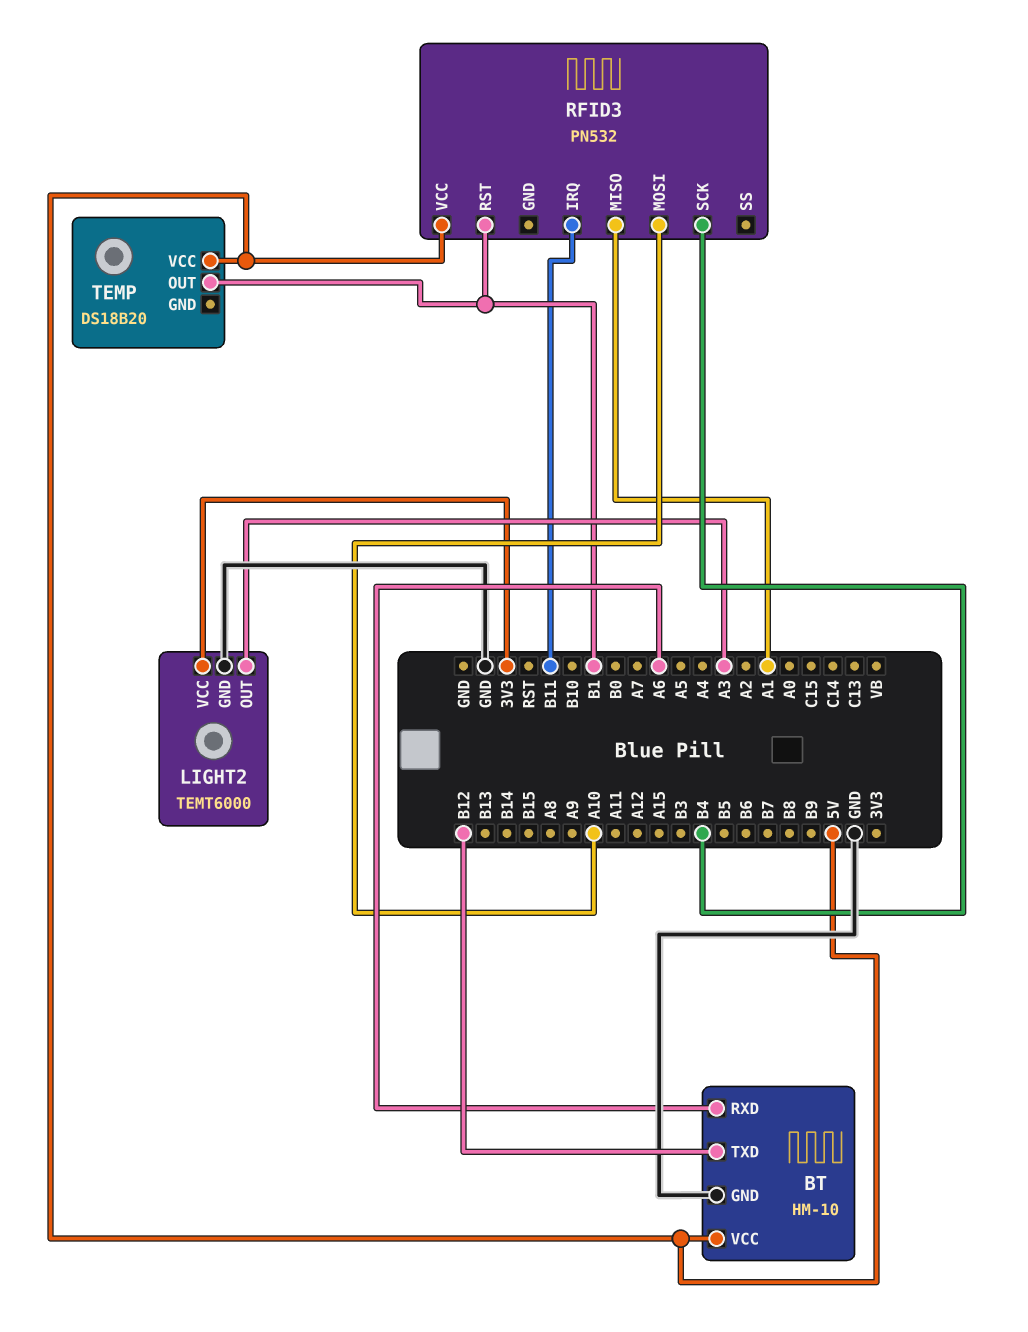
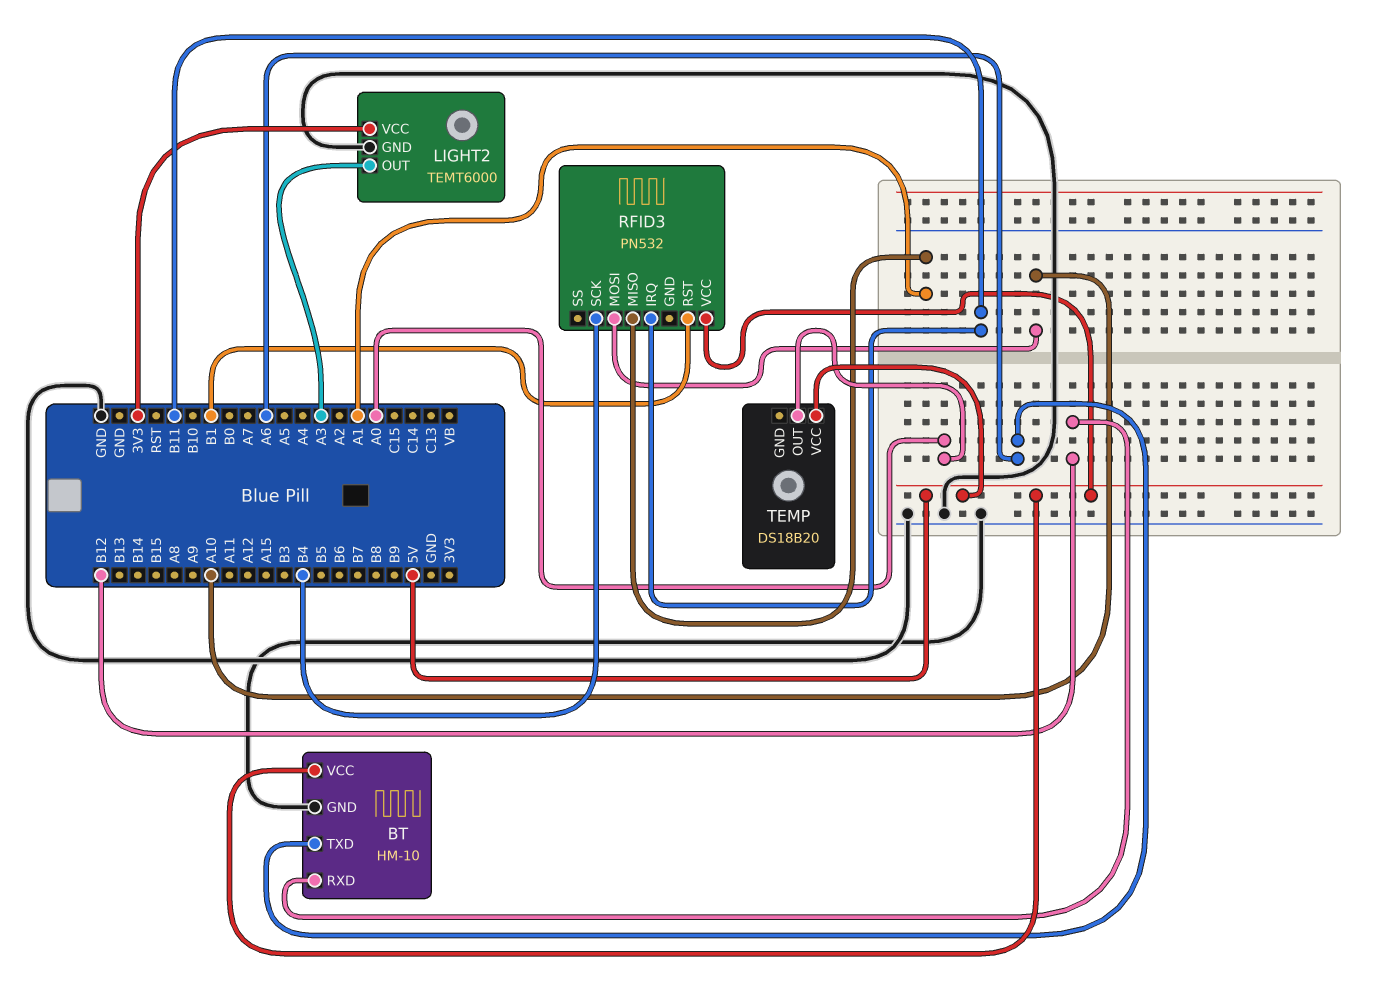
BT pin RXD: A6 -> B12
BT pin TXD: B12 -> A6
TEMP pin OUT: B1 -> A0

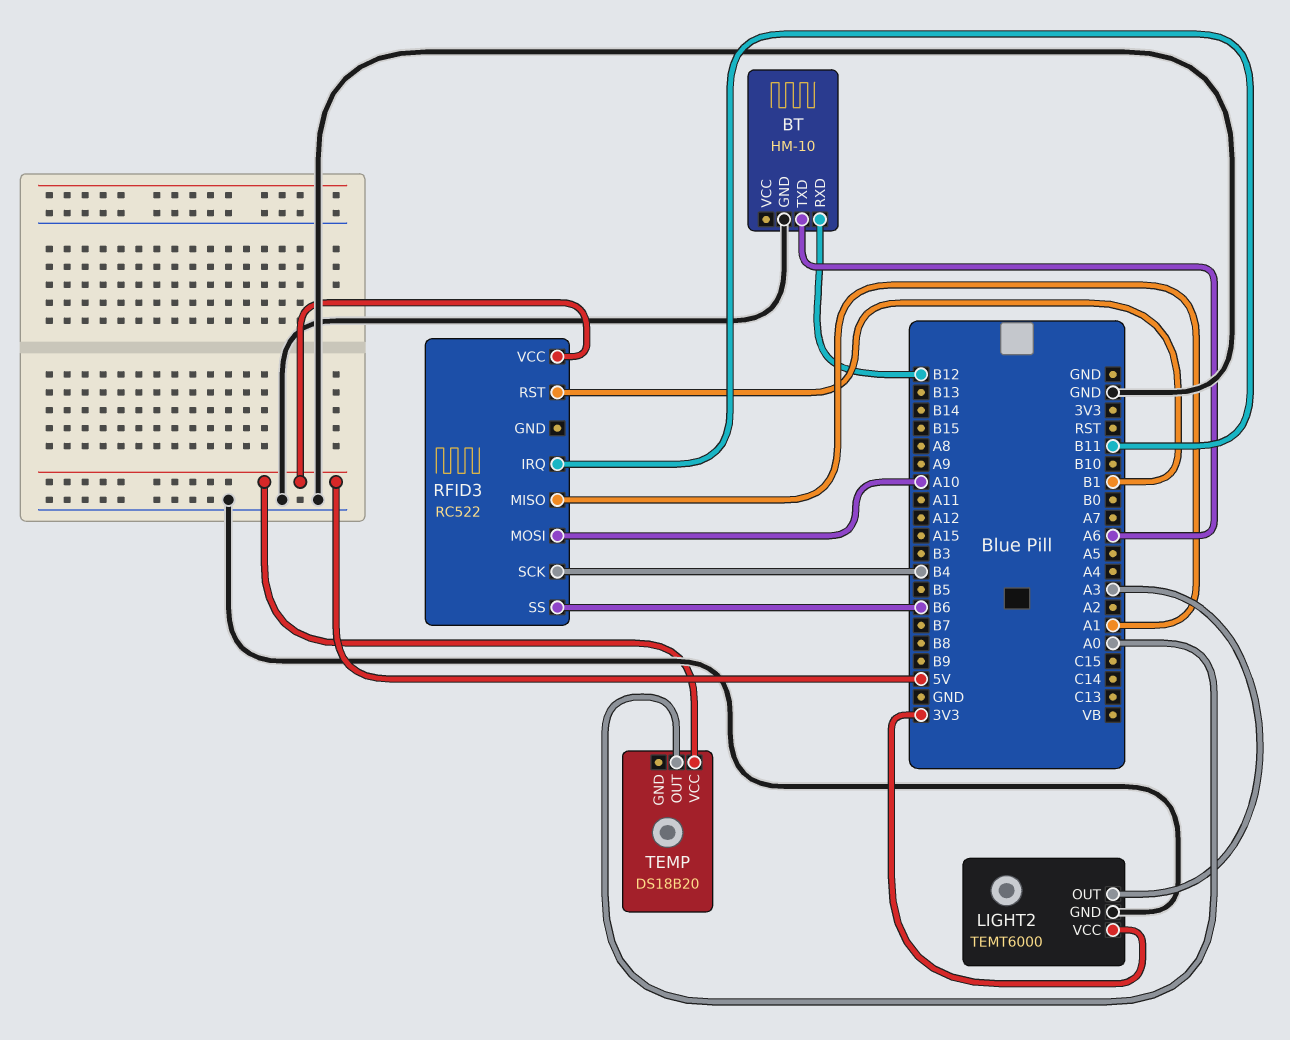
BT pin VCC: 5V -> none
RFID3: PN532 -> RC522
RFID3 pin SS: none -> B6

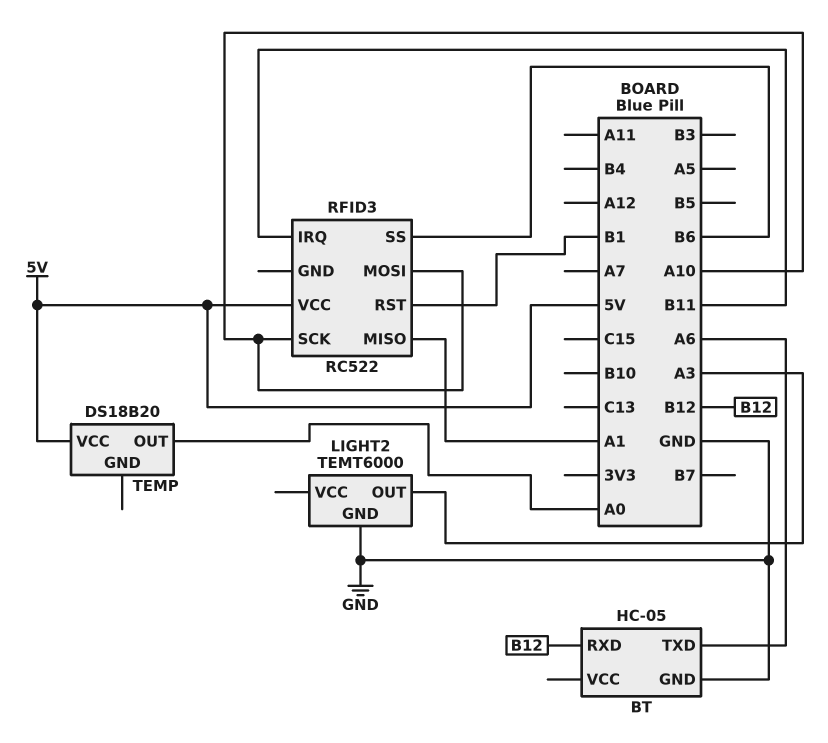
BT: HM-10 -> HC-05
LIGHT2 pin VCC: 3V3 -> none
RFID3 pin SCK: B4 -> A10

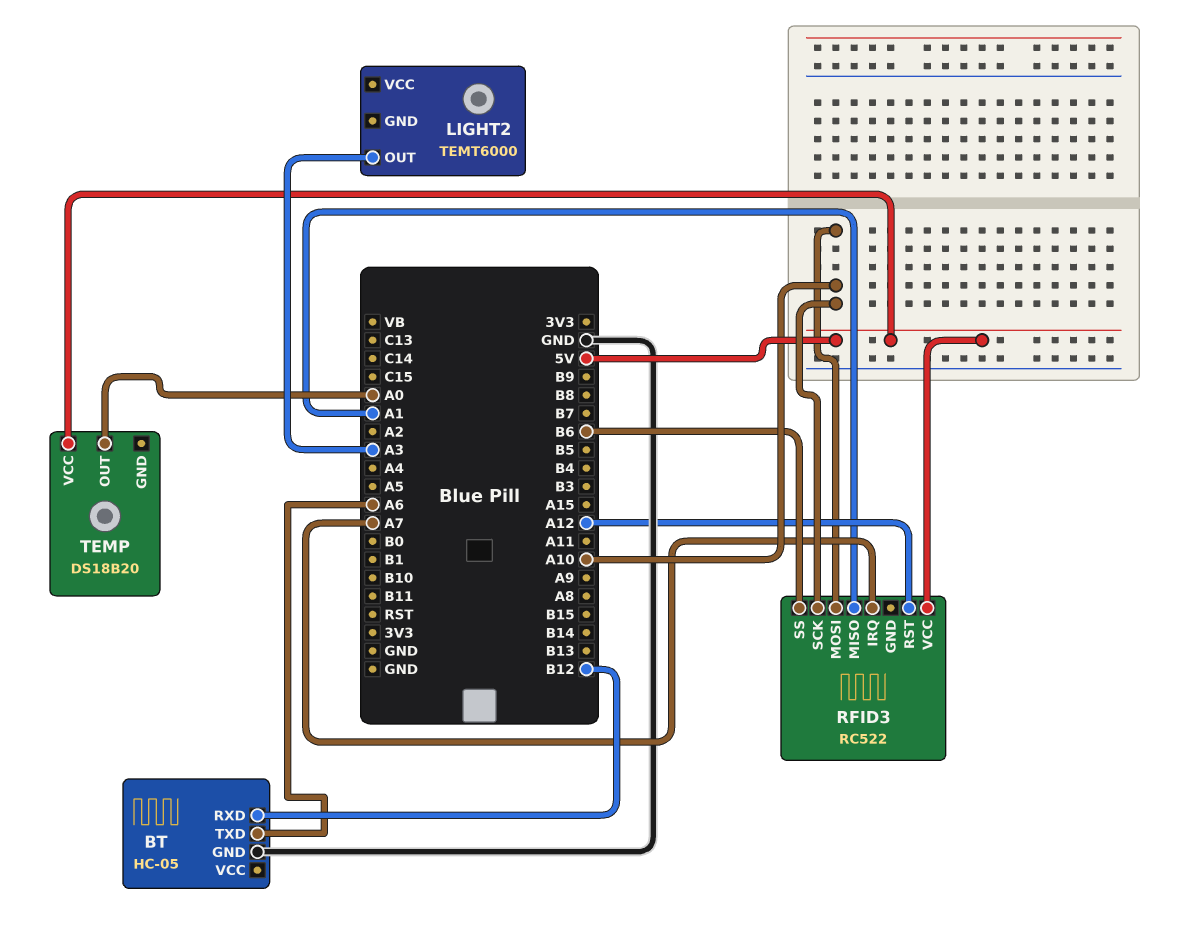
LIGHT2 pin GND: GND -> none
RFID3 pin IRQ: B11 -> A7
RFID3 pin RST: B1 -> A12

